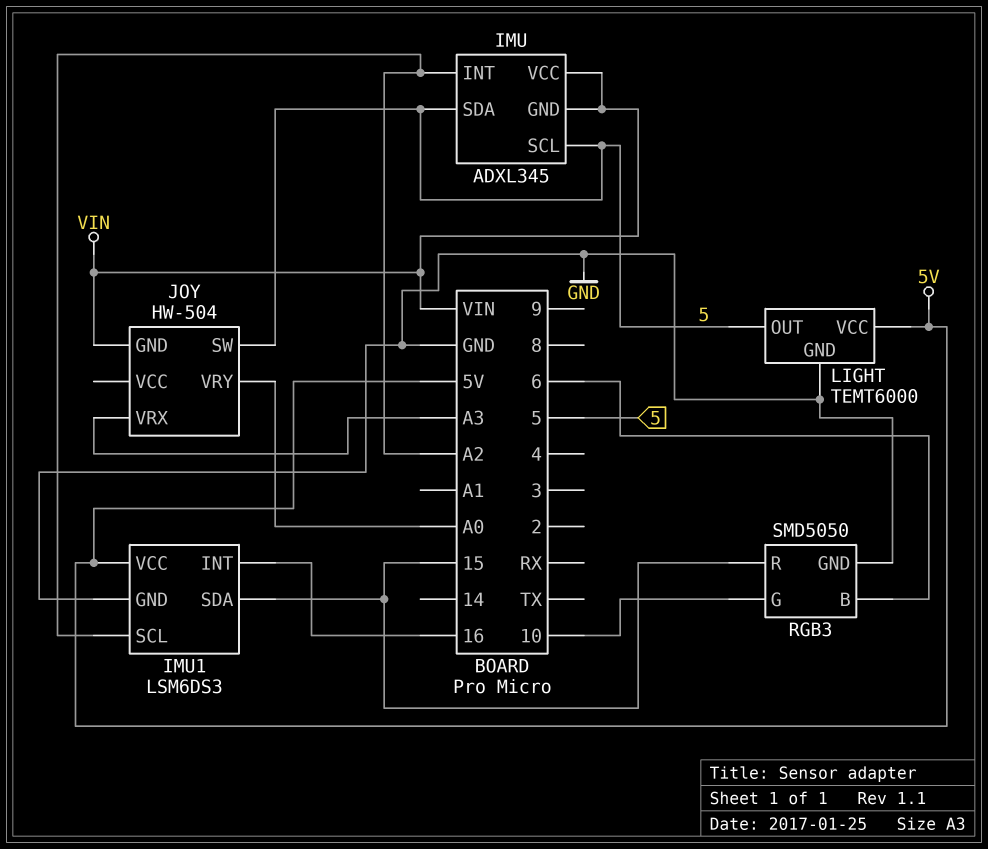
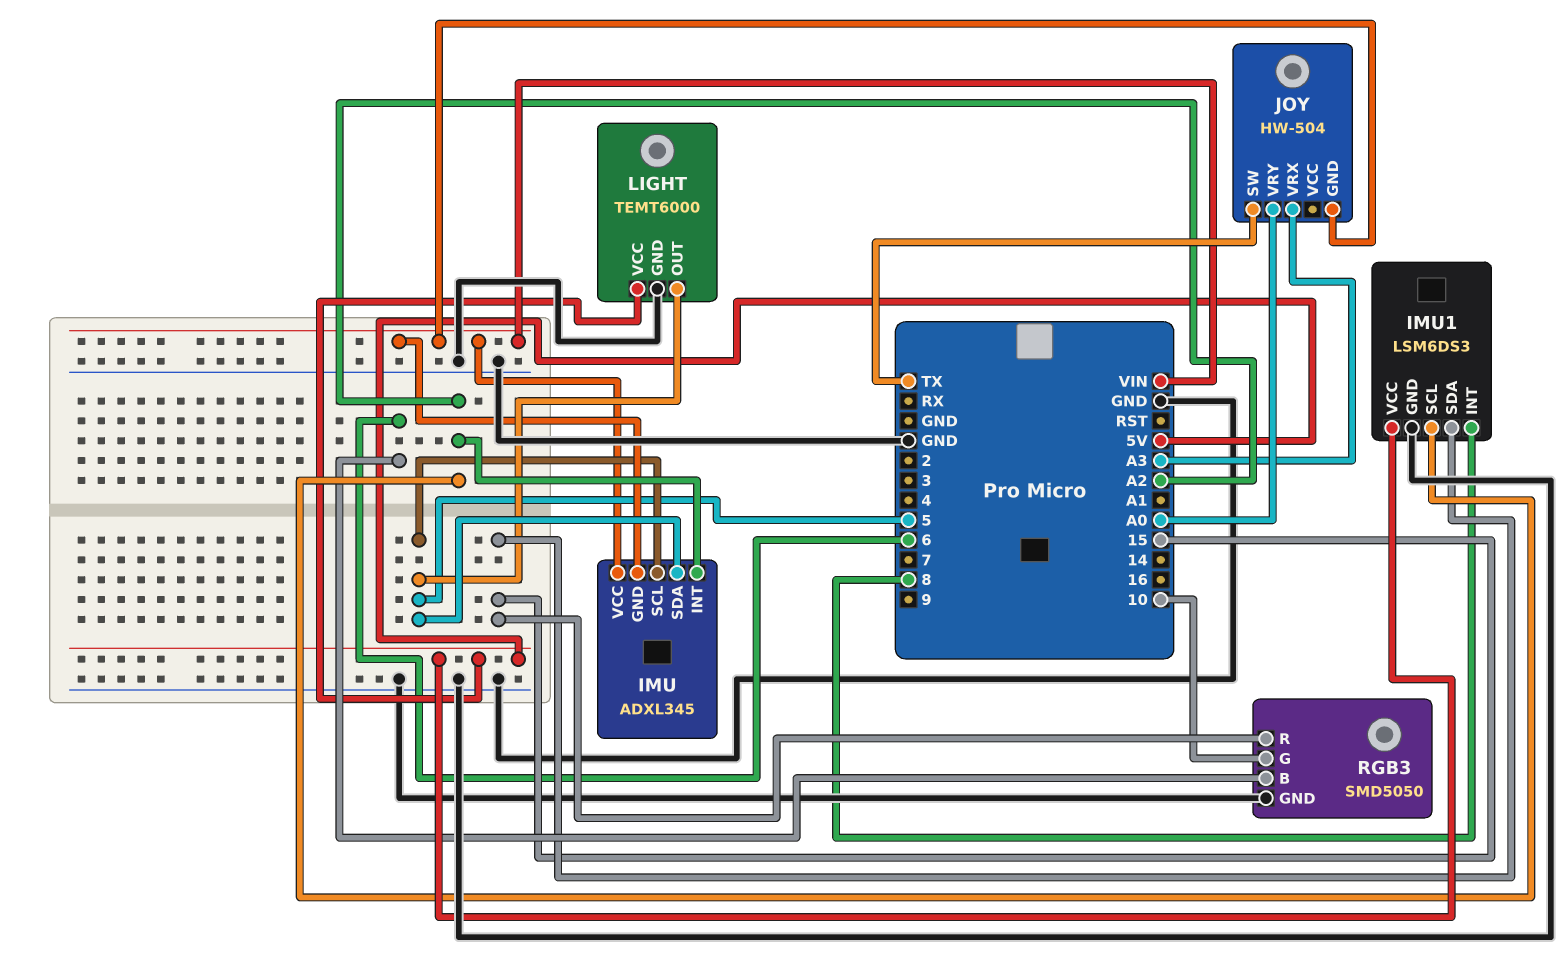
IMU1 pin INT: 16 -> 8
JOY pin SW: 5 -> TX

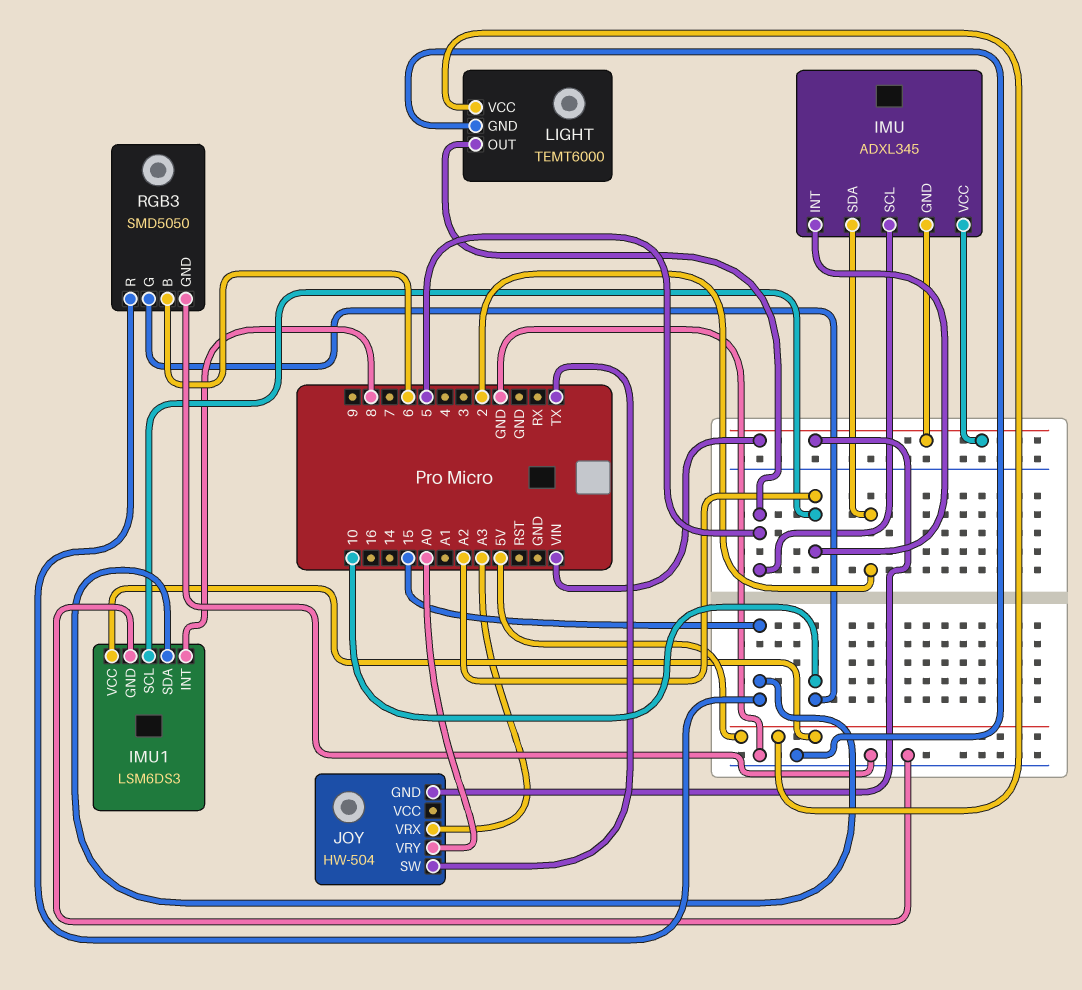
IMU pin SDA: 5 -> 2

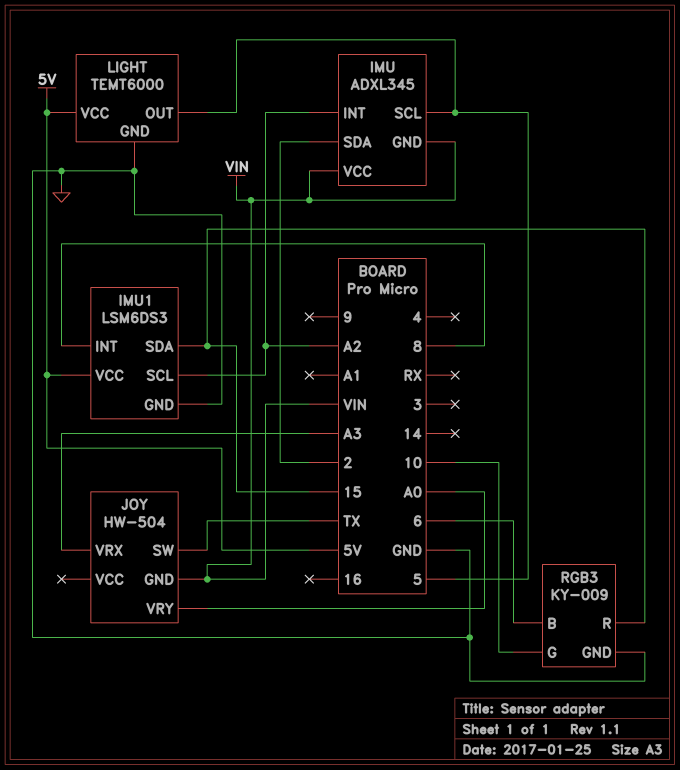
RGB3: SMD5050 -> KY-009

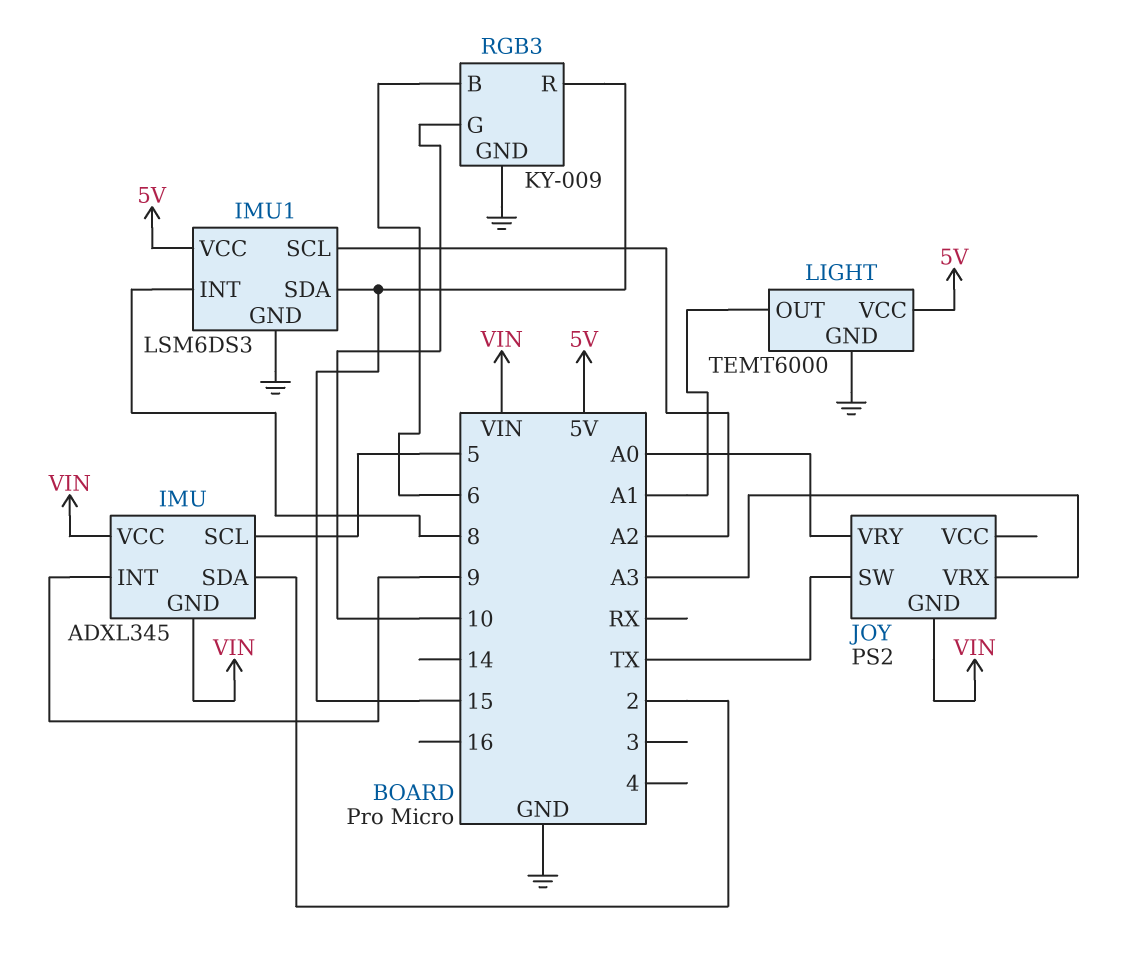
IMU pin INT: A2 -> 9
JOY: HW-504 -> PS2
LIGHT pin OUT: 5 -> A1

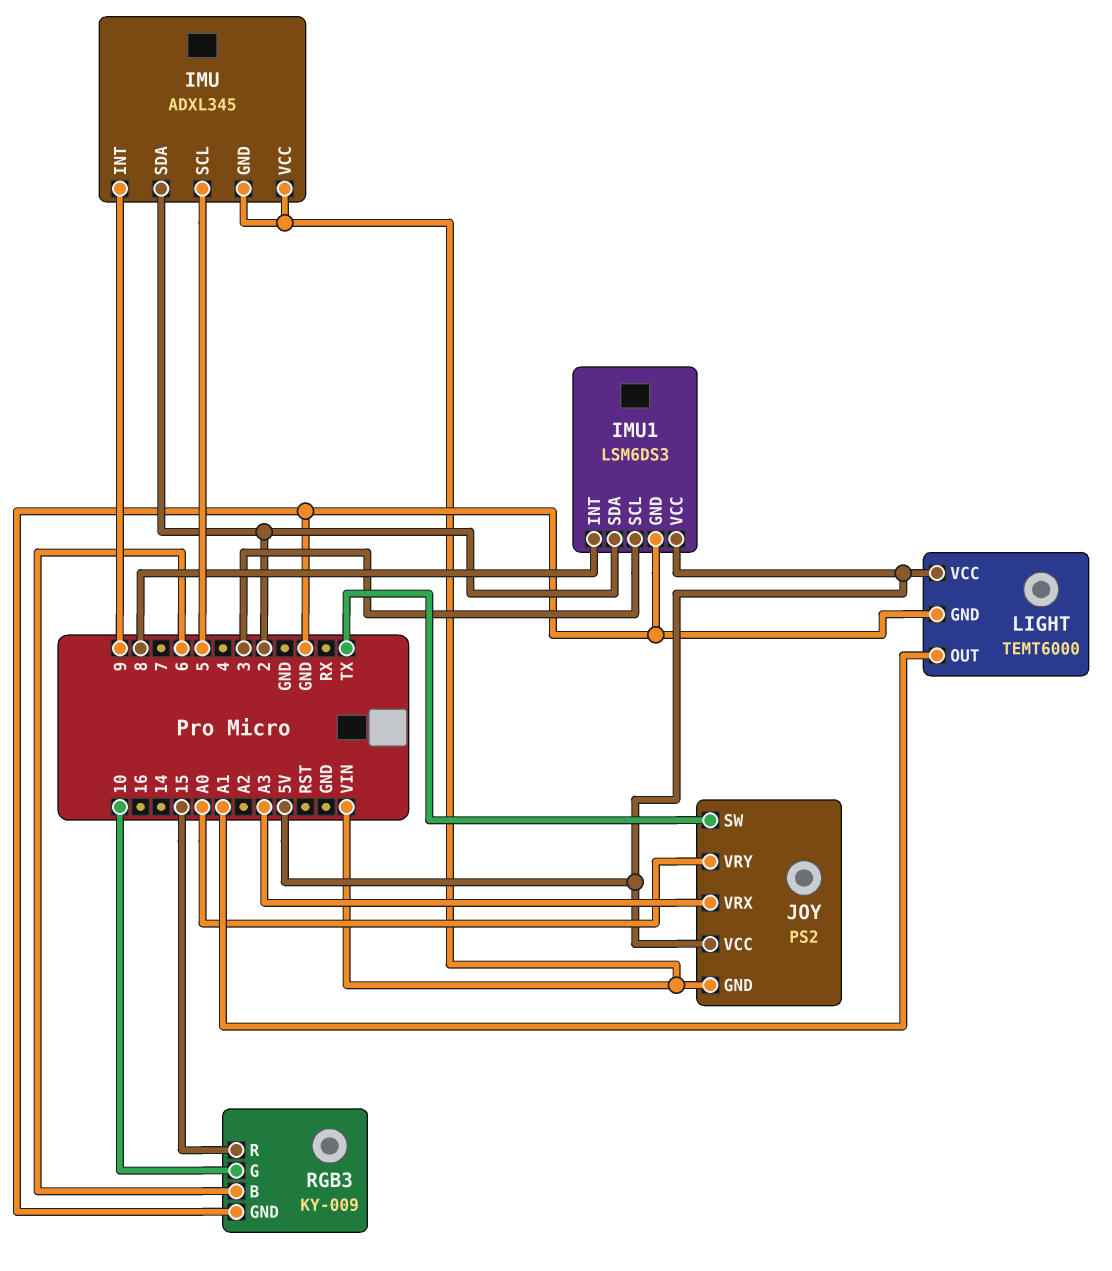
IMU1 pin SCL: A2 -> 3
IMU1 pin SDA: 15 -> 2
JOY pin VCC: none -> 5V

